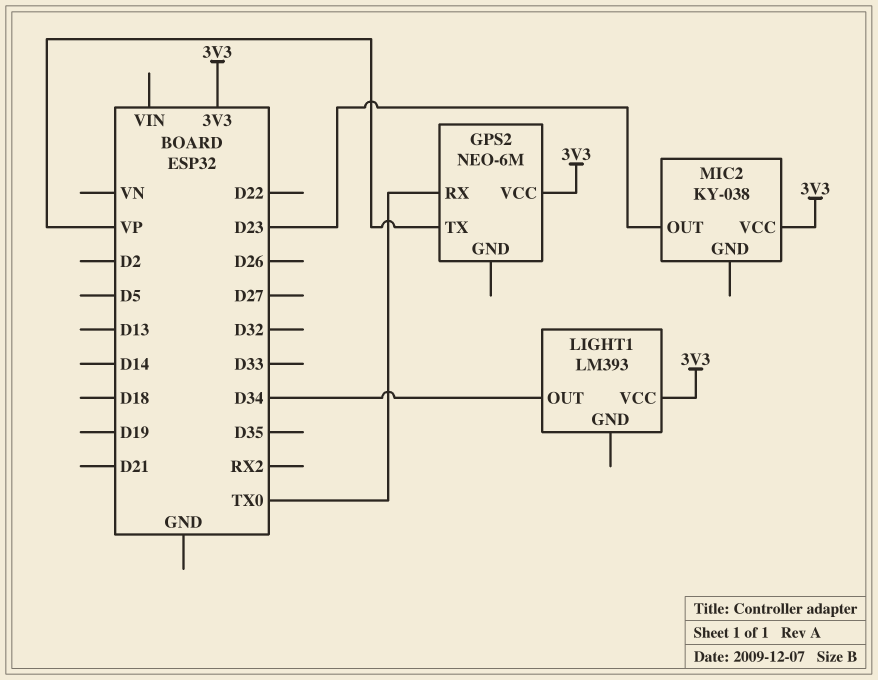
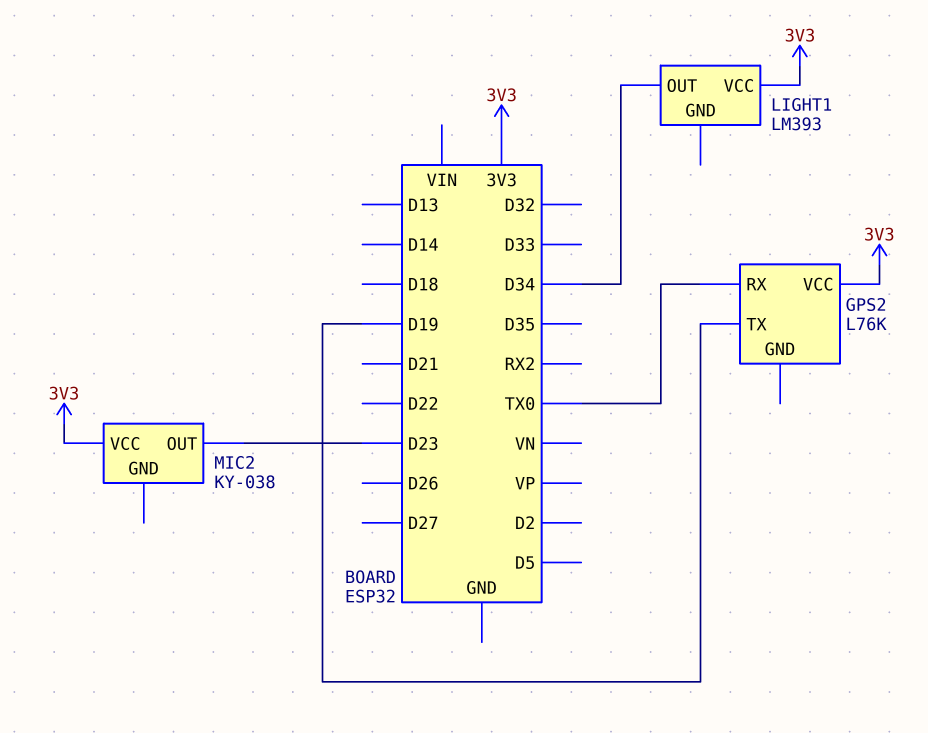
GPS2: NEO-6M -> L76K
GPS2 pin TX: VP -> D19

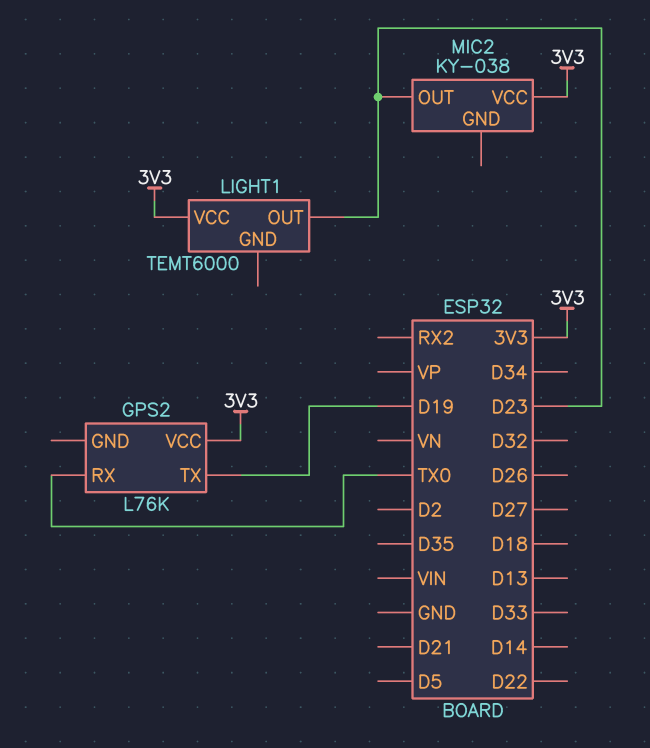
LIGHT1: LM393 -> TEMT6000
LIGHT1 pin OUT: D34 -> D23

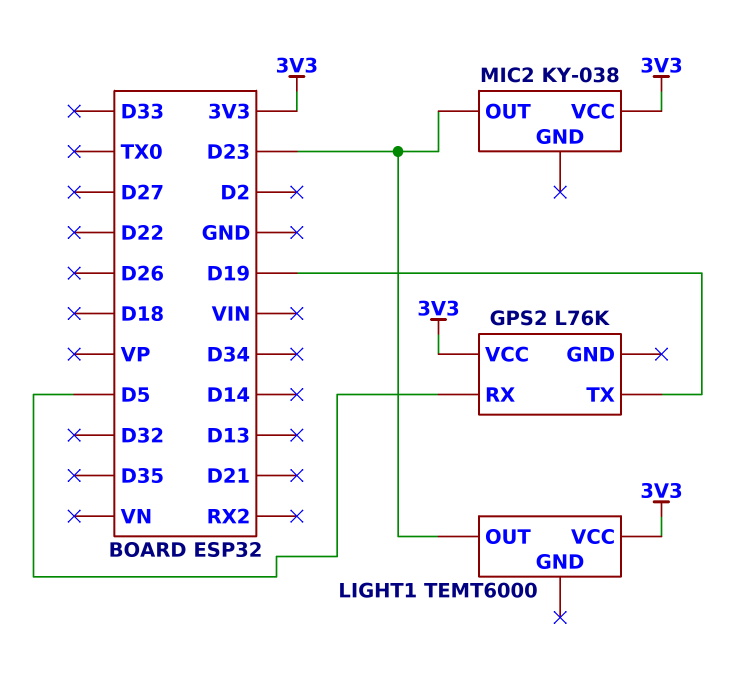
GPS2 pin RX: TX0 -> D5

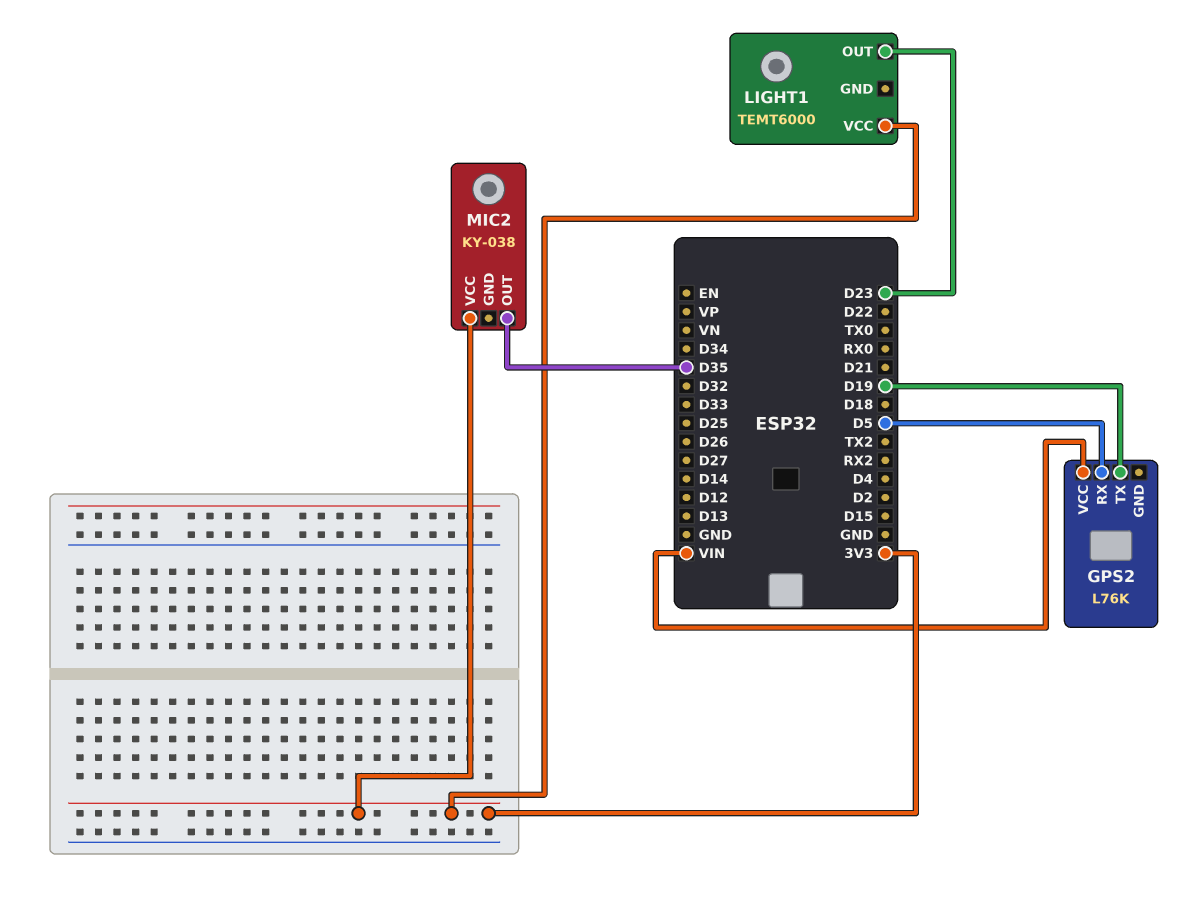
GPS2 pin VCC: 3V3 -> VIN
MIC2 pin OUT: D23 -> D35

